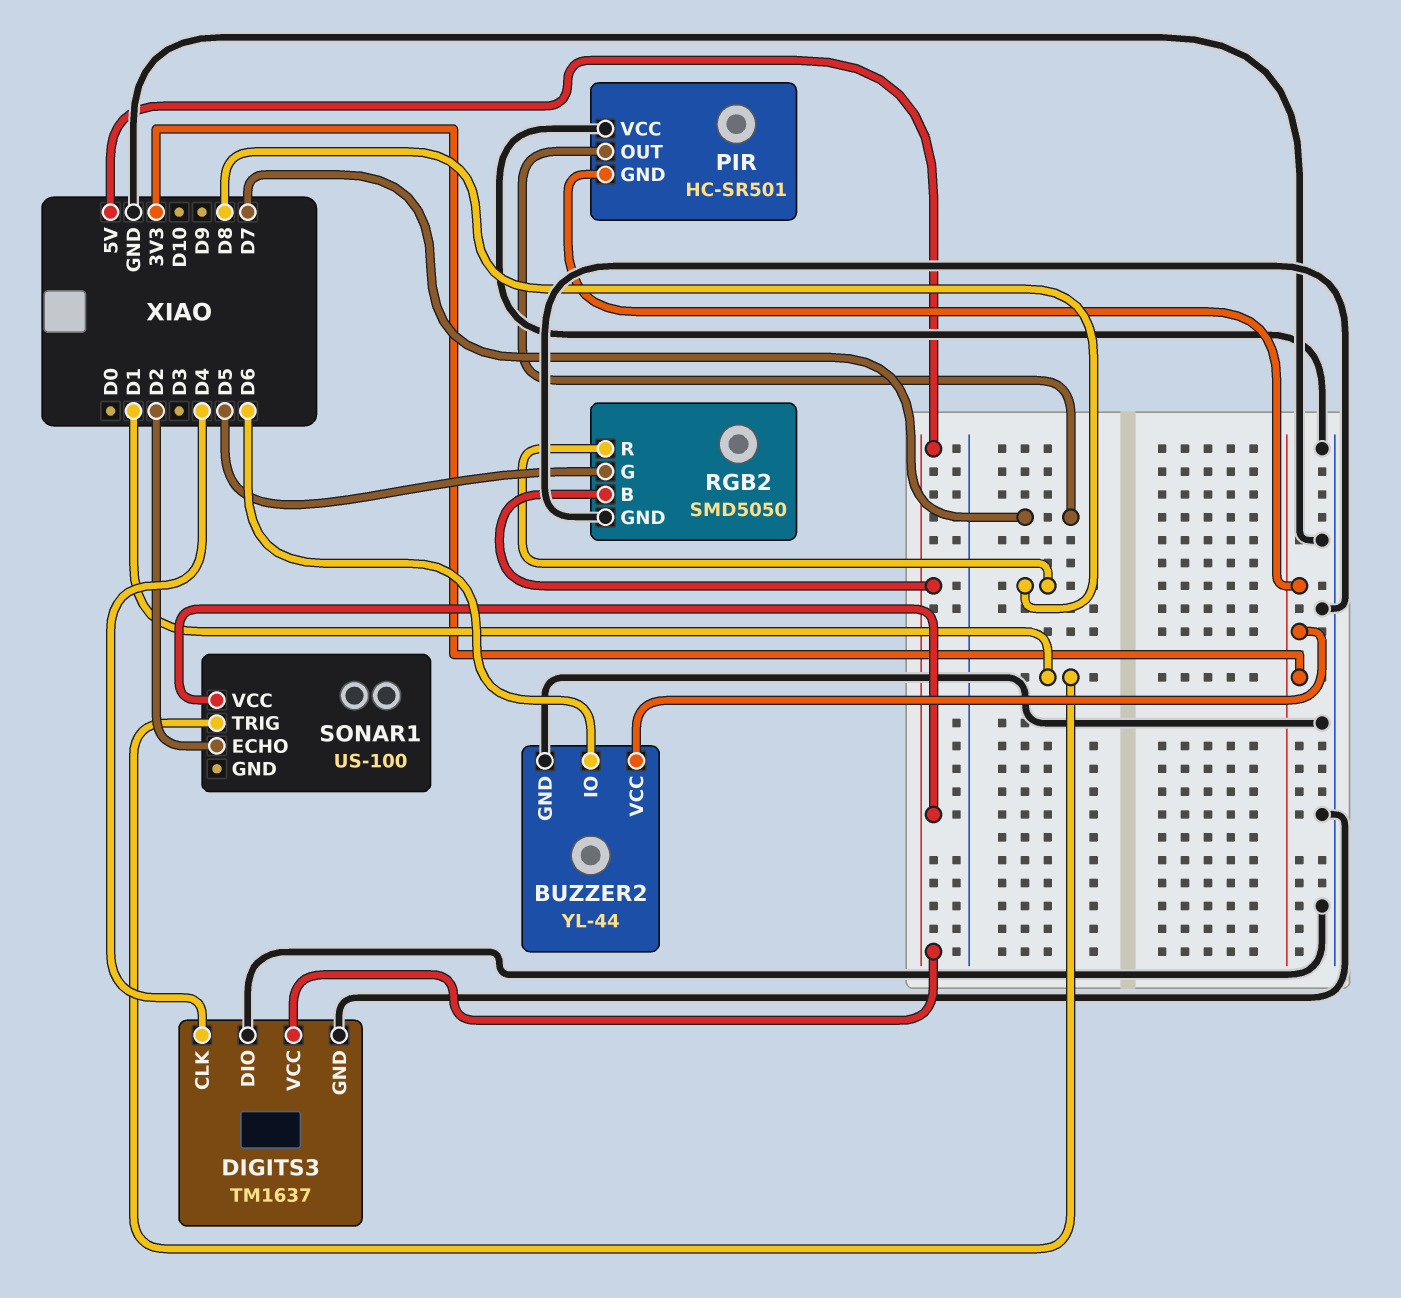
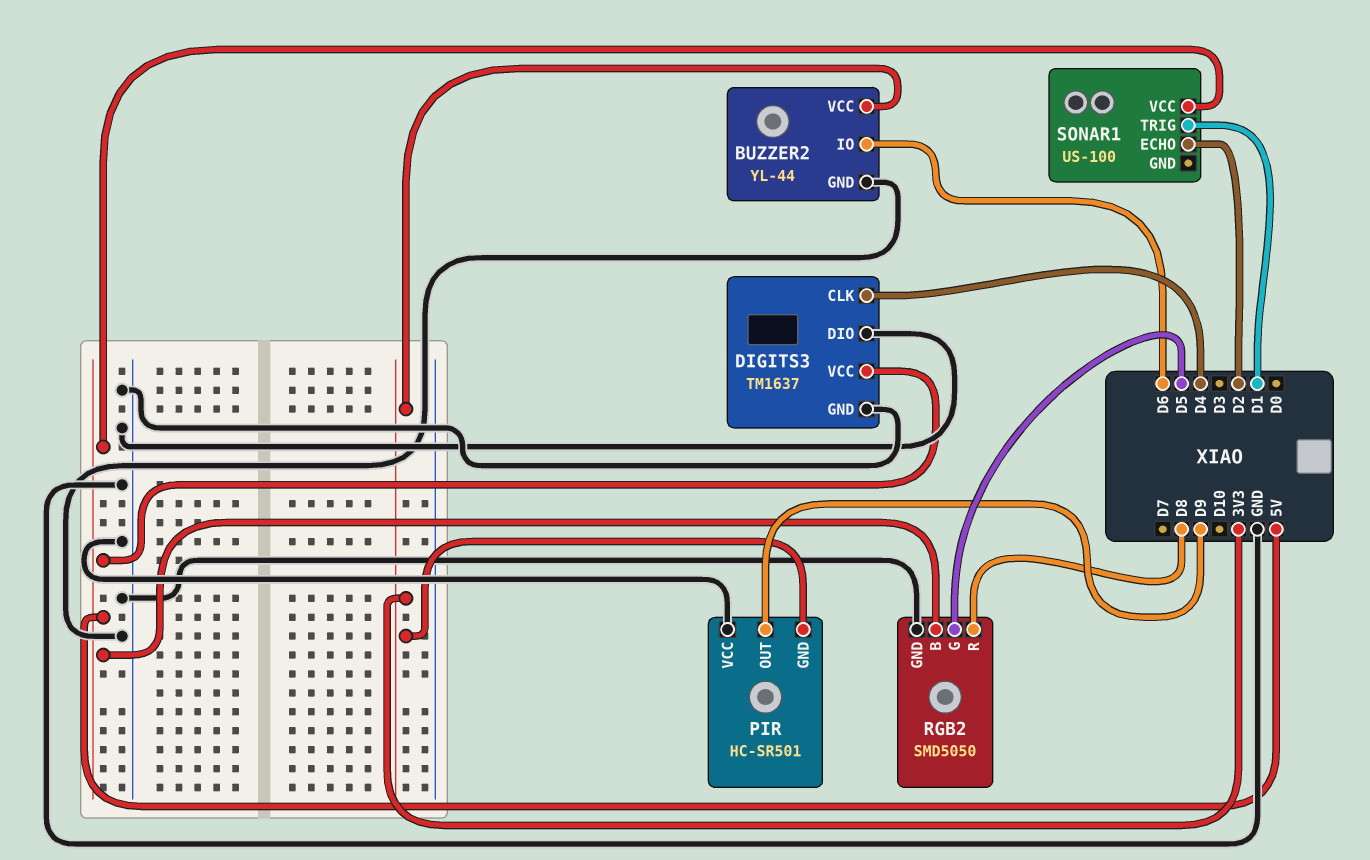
PIR pin OUT: D7 -> D9

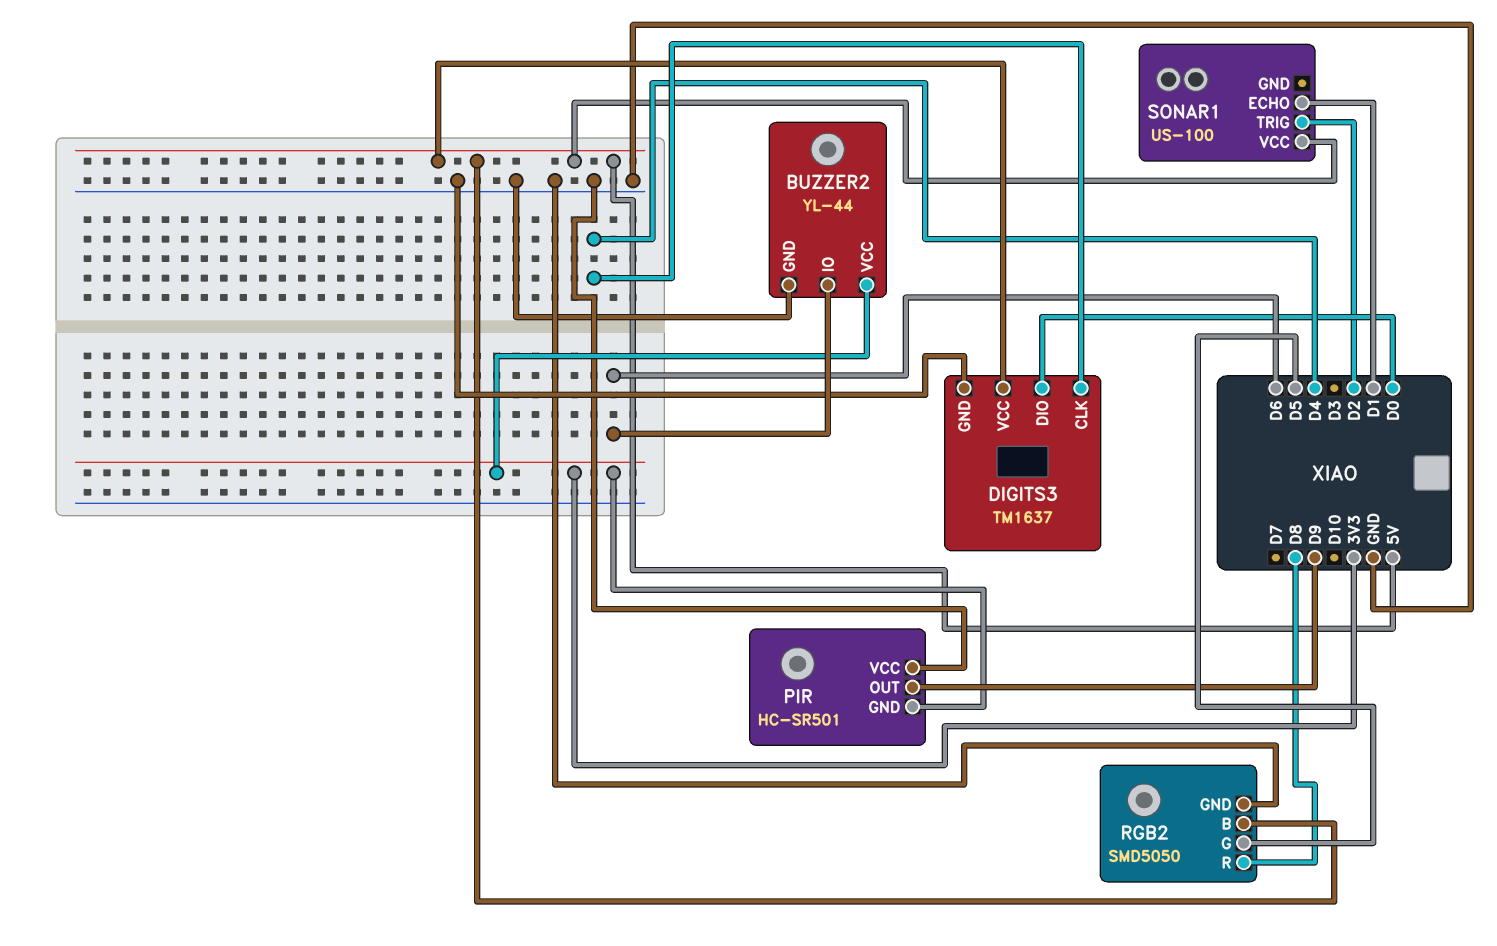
DIGITS3 pin DIO: GND -> D0
SONAR1 pin ECHO: D2 -> D1
SONAR1 pin TRIG: D1 -> D2

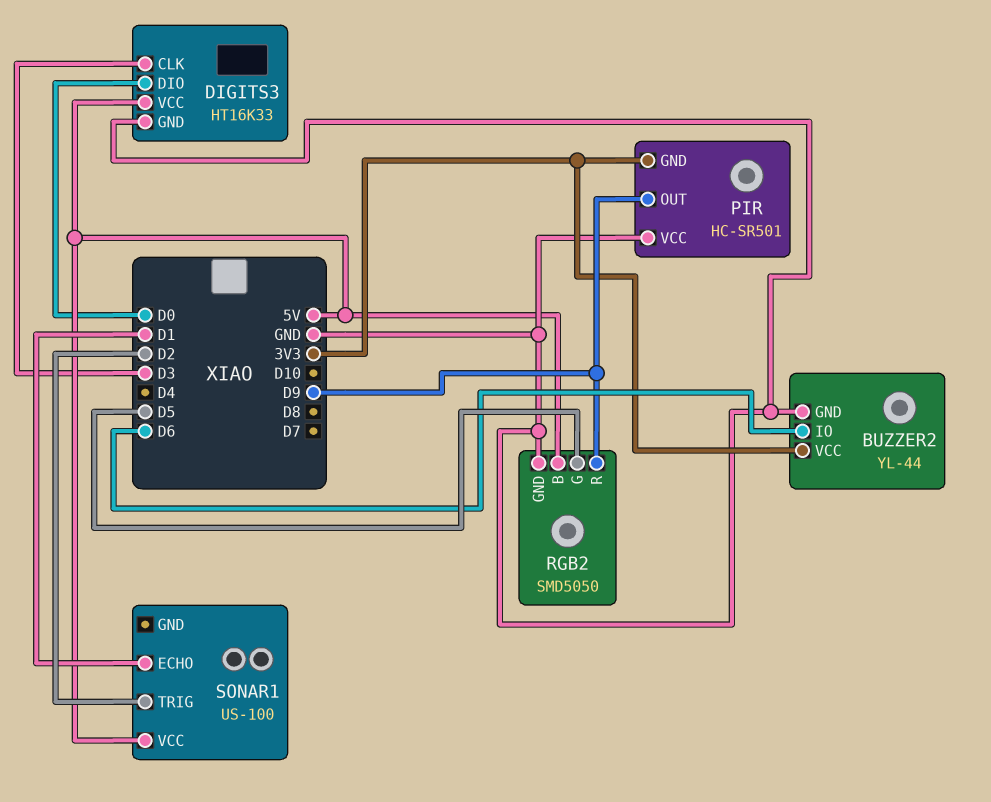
DIGITS3: TM1637 -> HT16K33
DIGITS3 pin CLK: D4 -> D3
RGB2 pin R: D8 -> D9

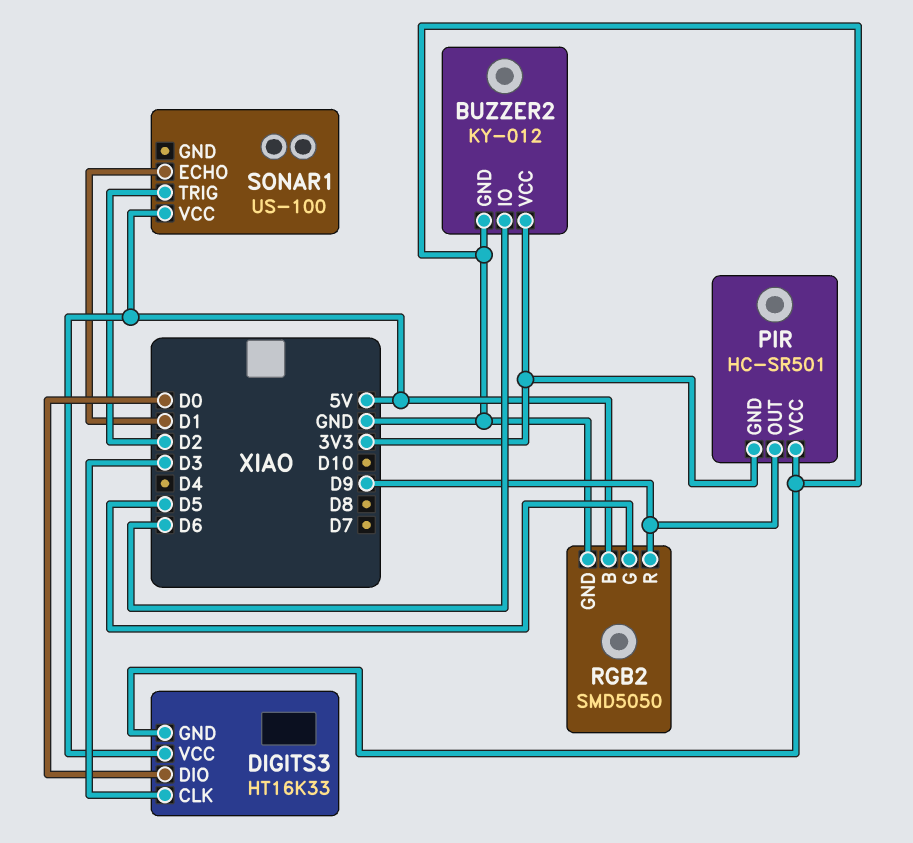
BUZZER2: YL-44 -> KY-012

